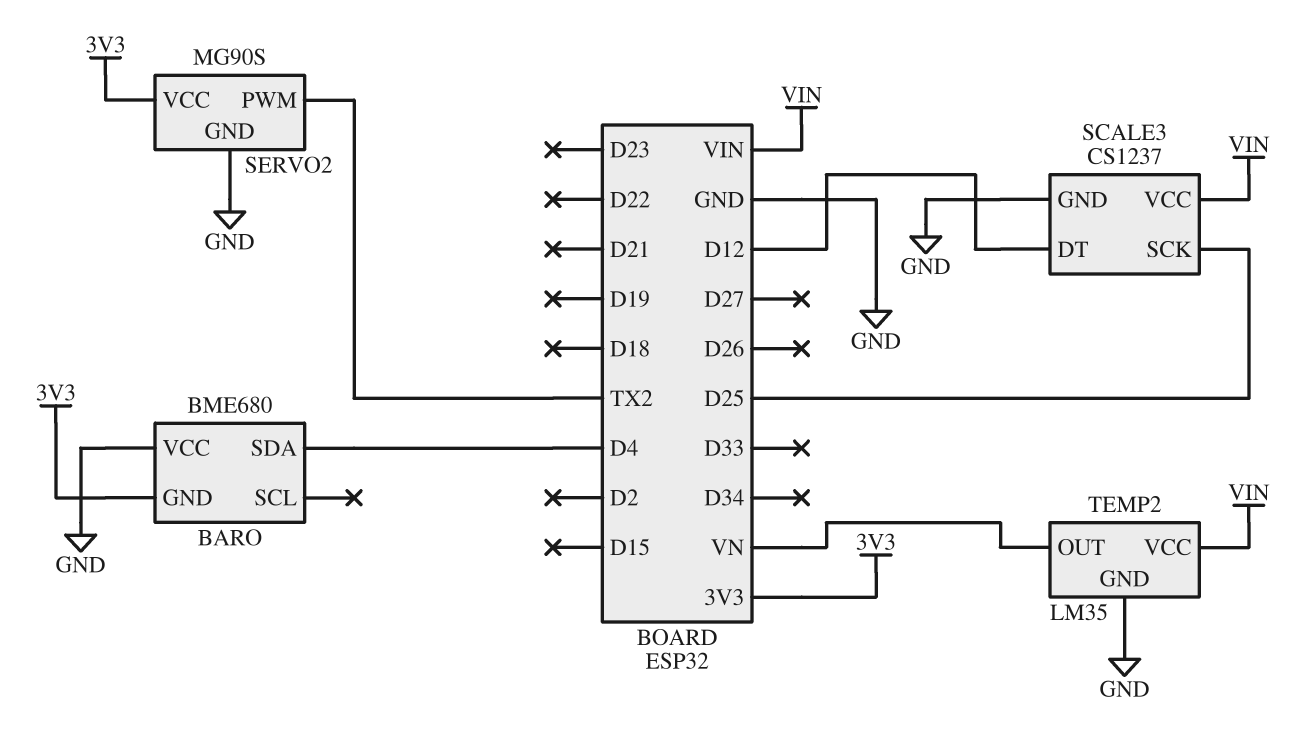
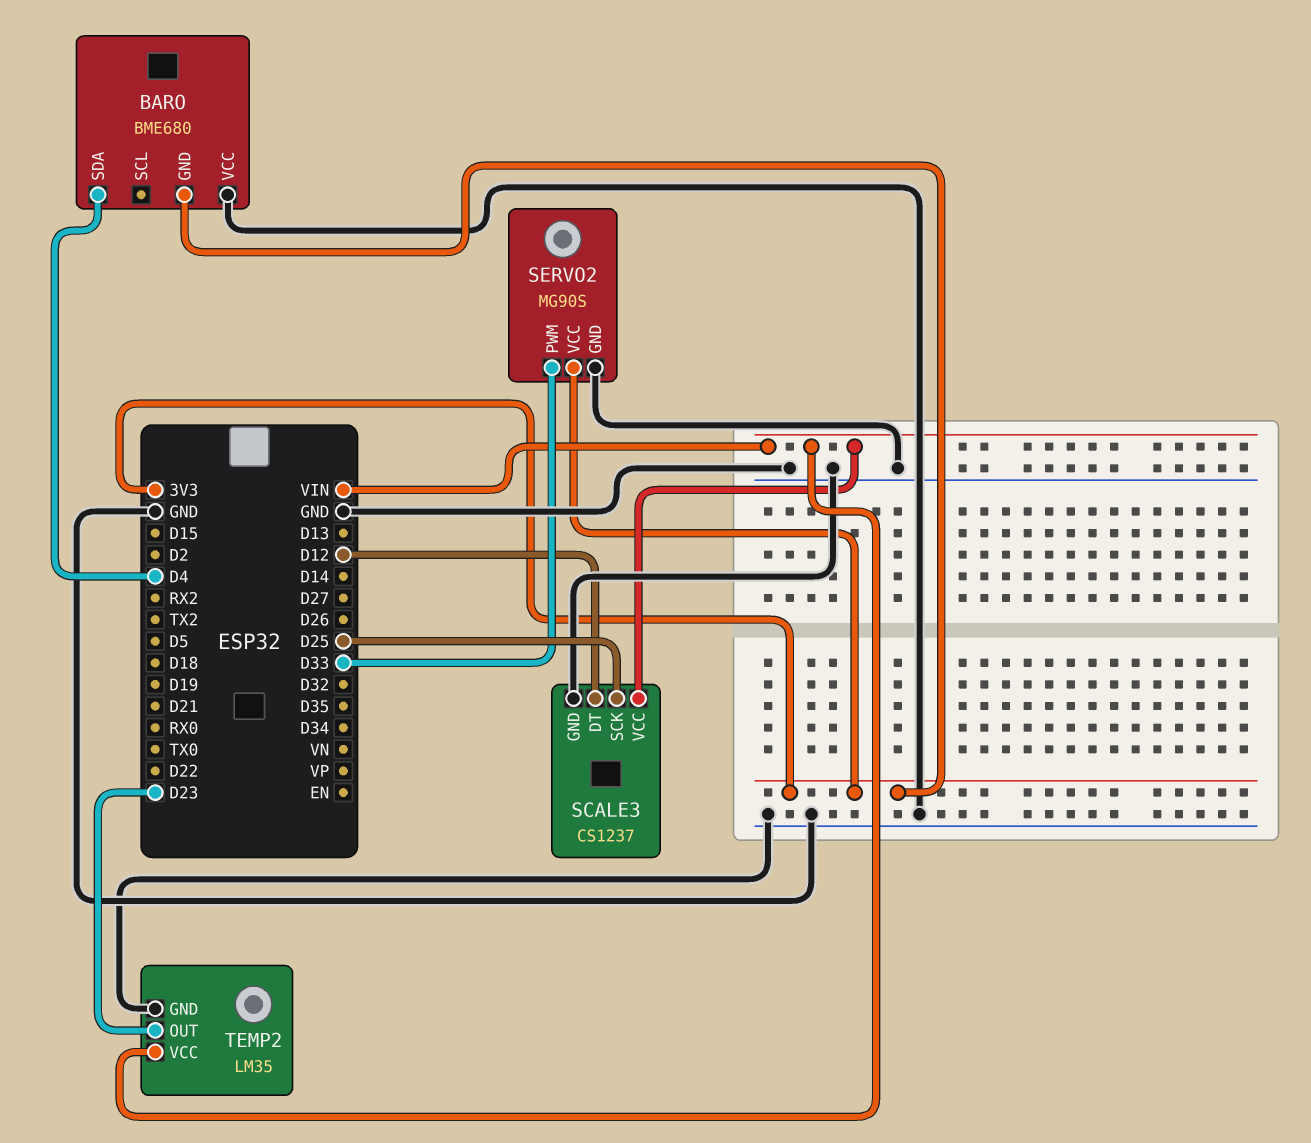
SERVO2 pin PWM: TX2 -> D33
TEMP2 pin OUT: VN -> D23

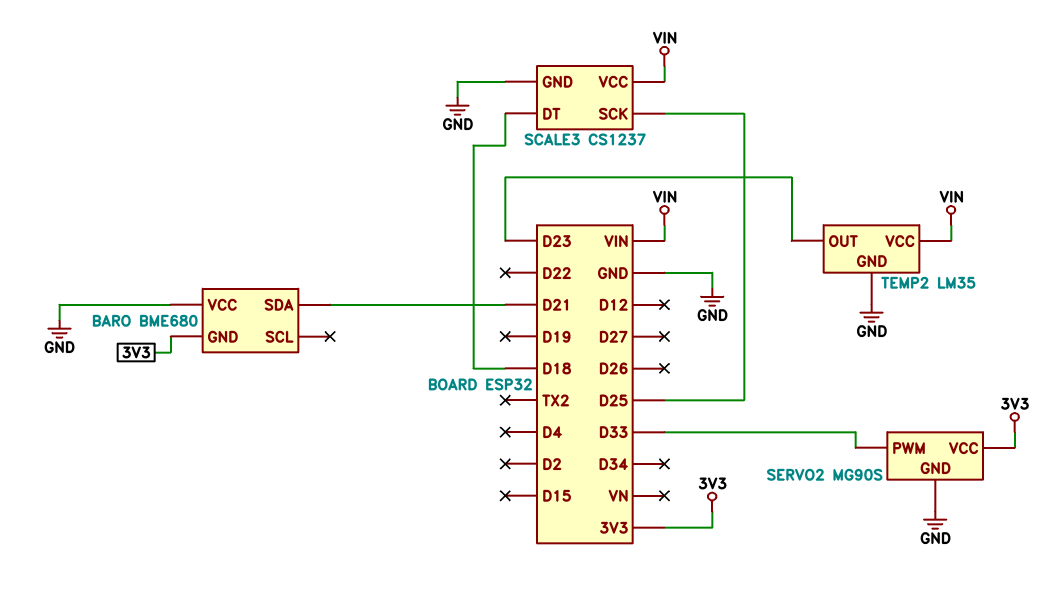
BARO pin SDA: D4 -> D21
SCALE3 pin DT: D12 -> D18

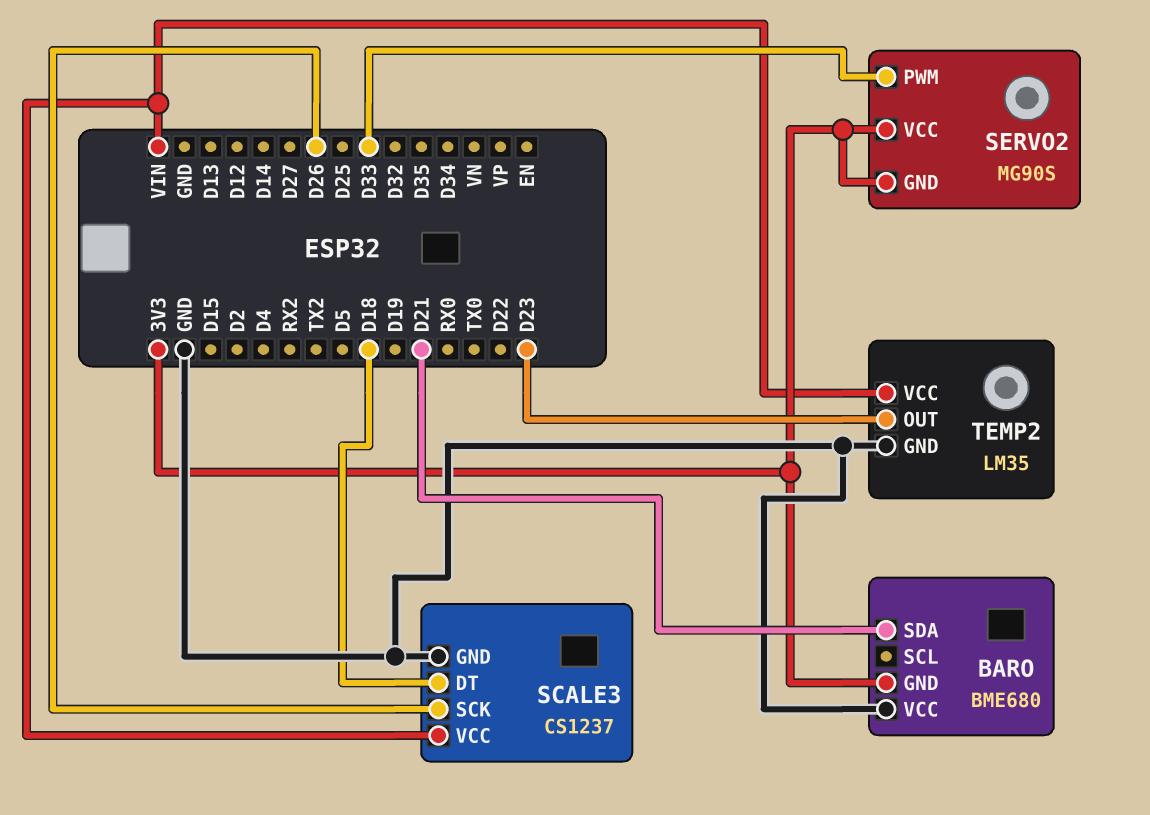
SCALE3 pin SCK: D25 -> D26
SERVO2 pin GND: GND -> 3V3

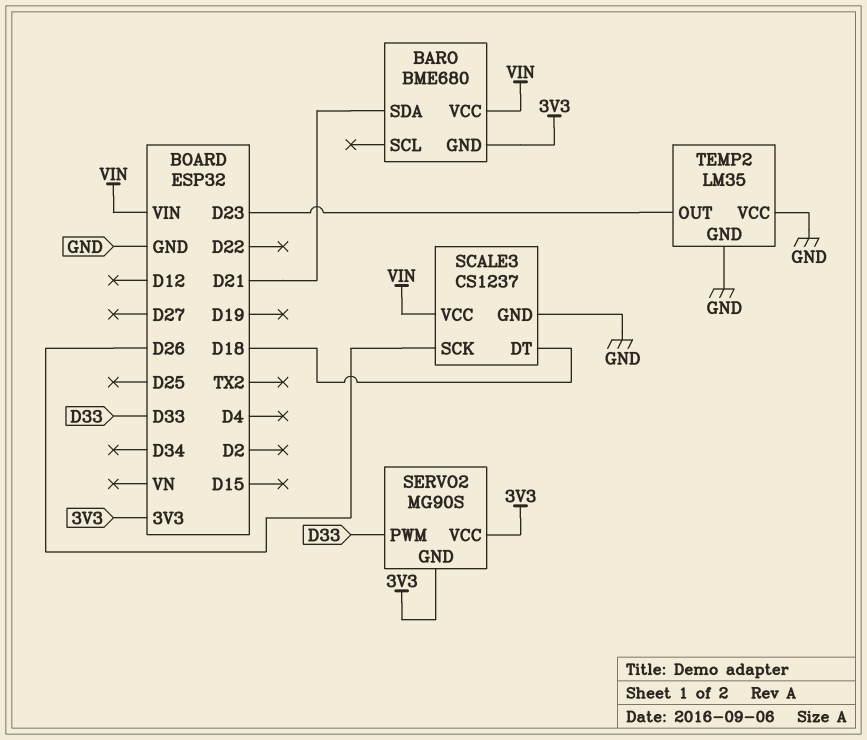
BARO pin VCC: GND -> VIN
TEMP2 pin VCC: VIN -> GND

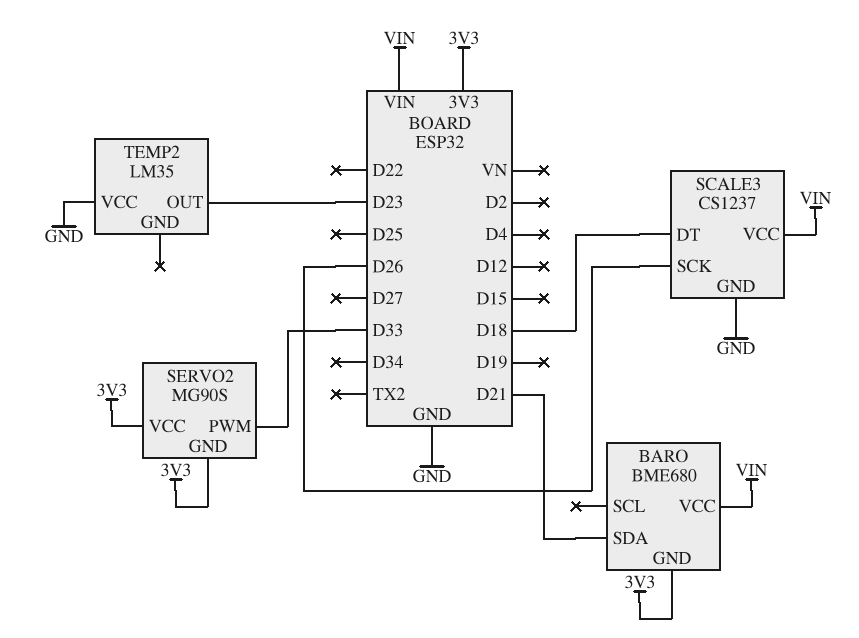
TEMP2 pin GND: GND -> none

